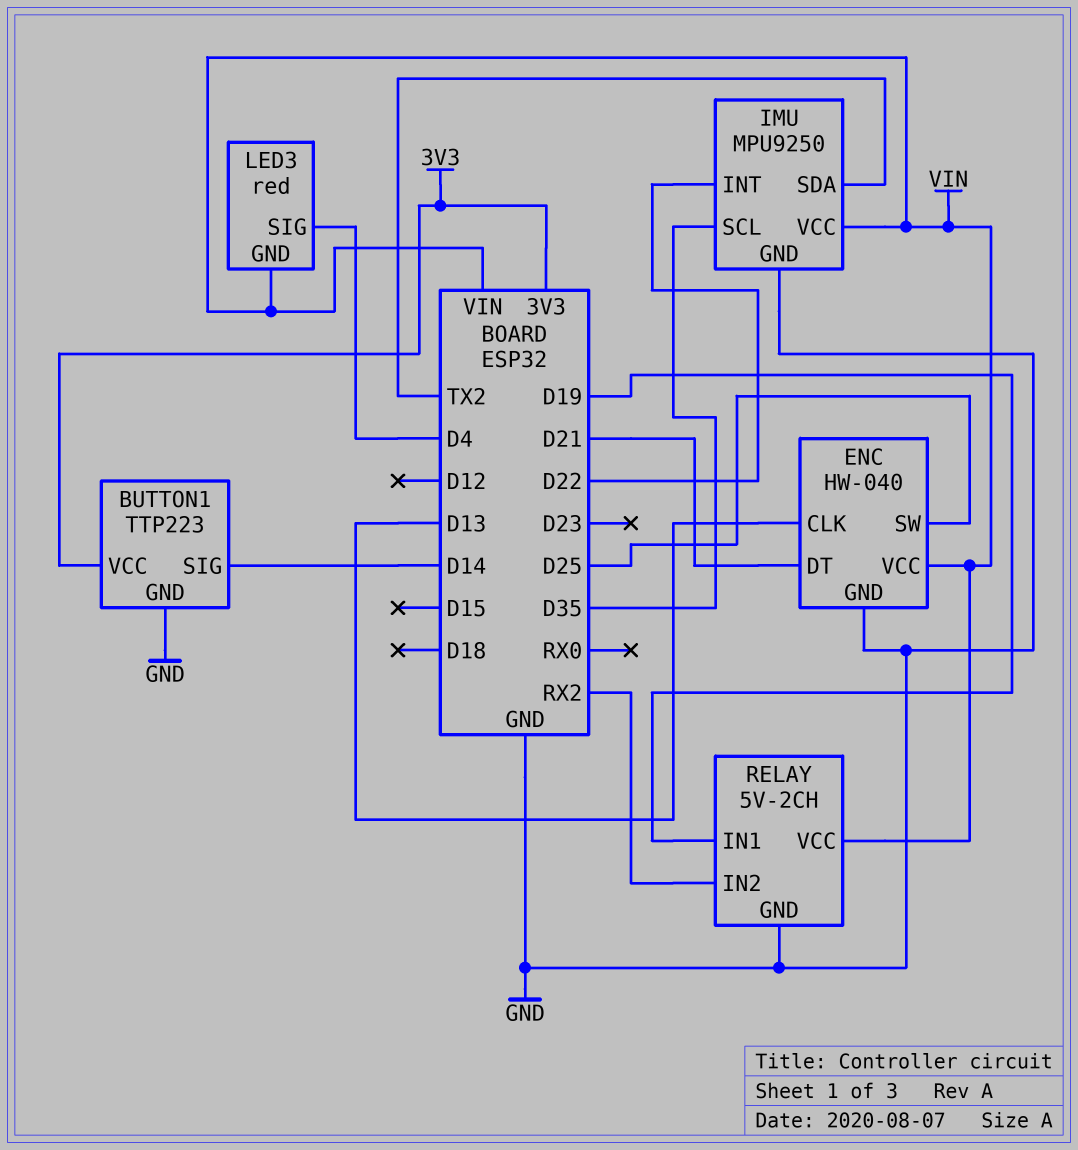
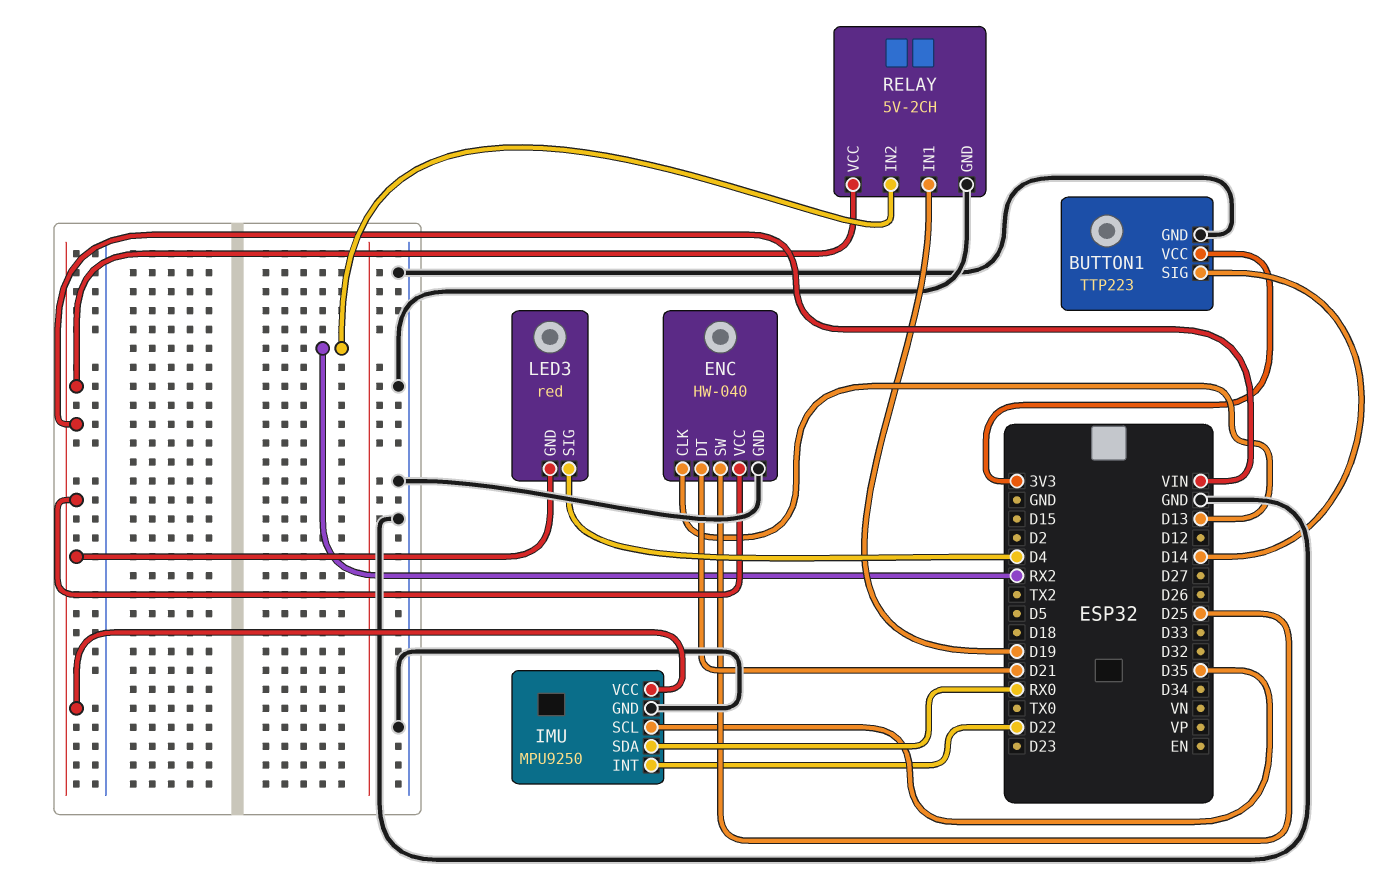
IMU pin SDA: TX2 -> RX0

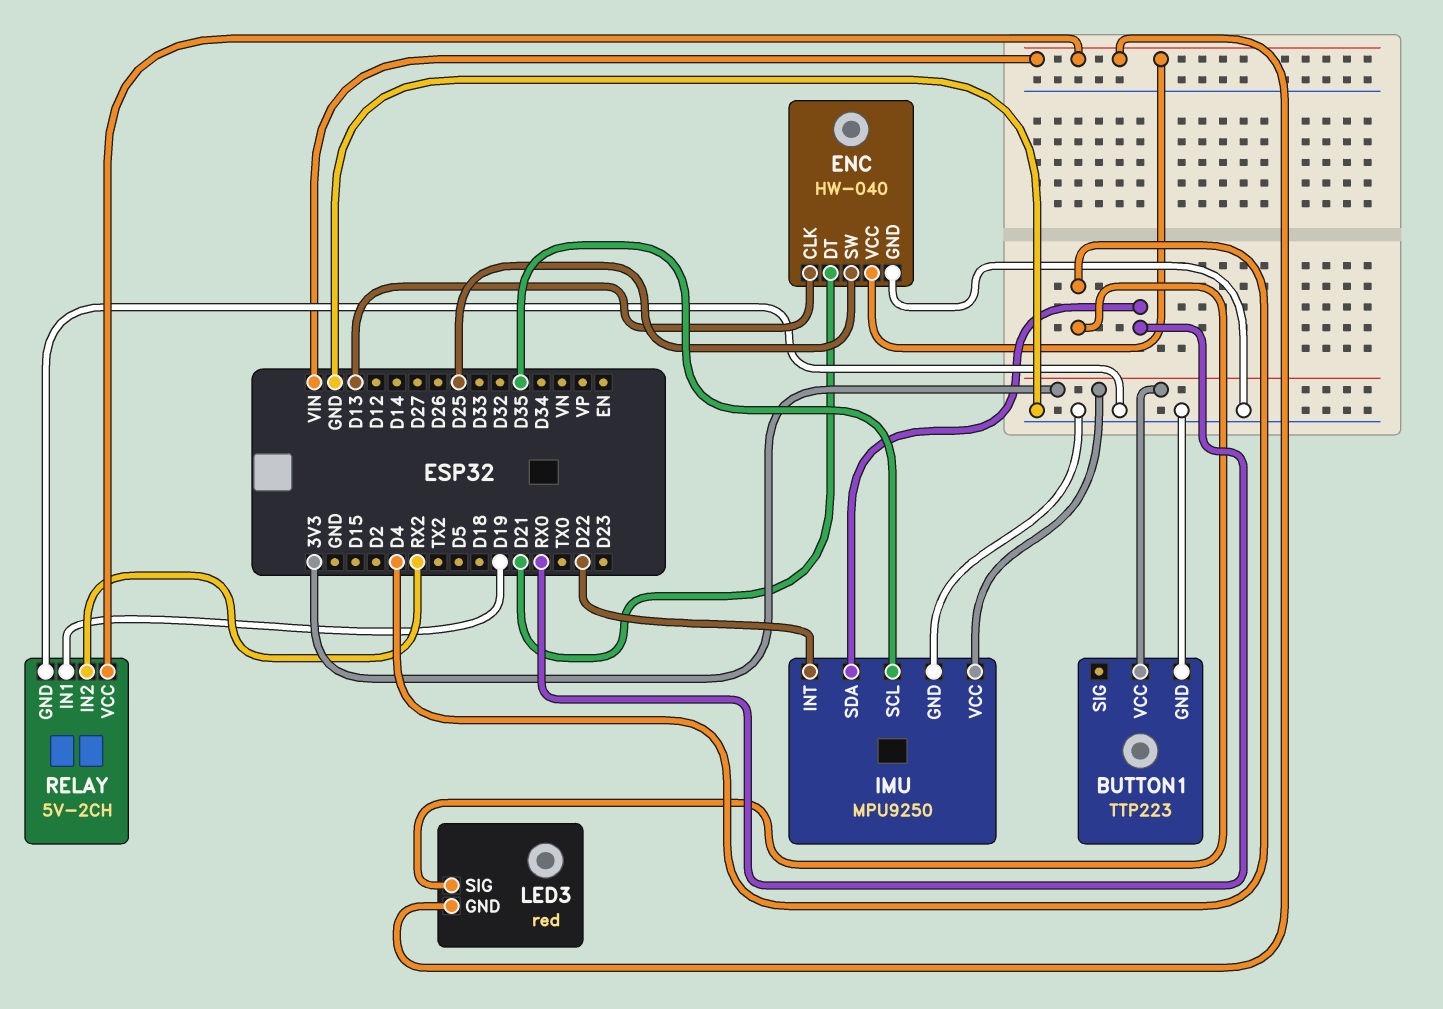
BUTTON1 pin SIG: D14 -> none
IMU pin VCC: VIN -> 3V3

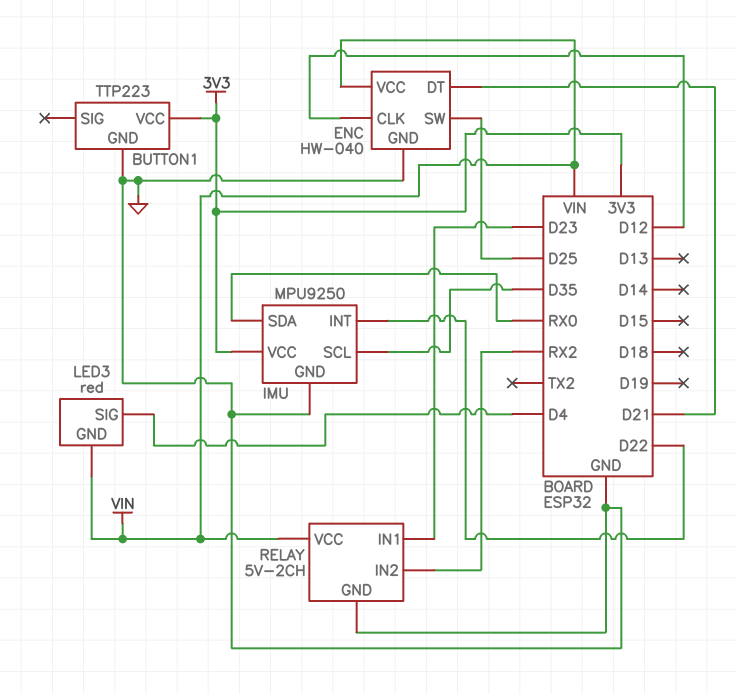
ENC pin CLK: D13 -> D12
RELAY pin IN1: D19 -> D23

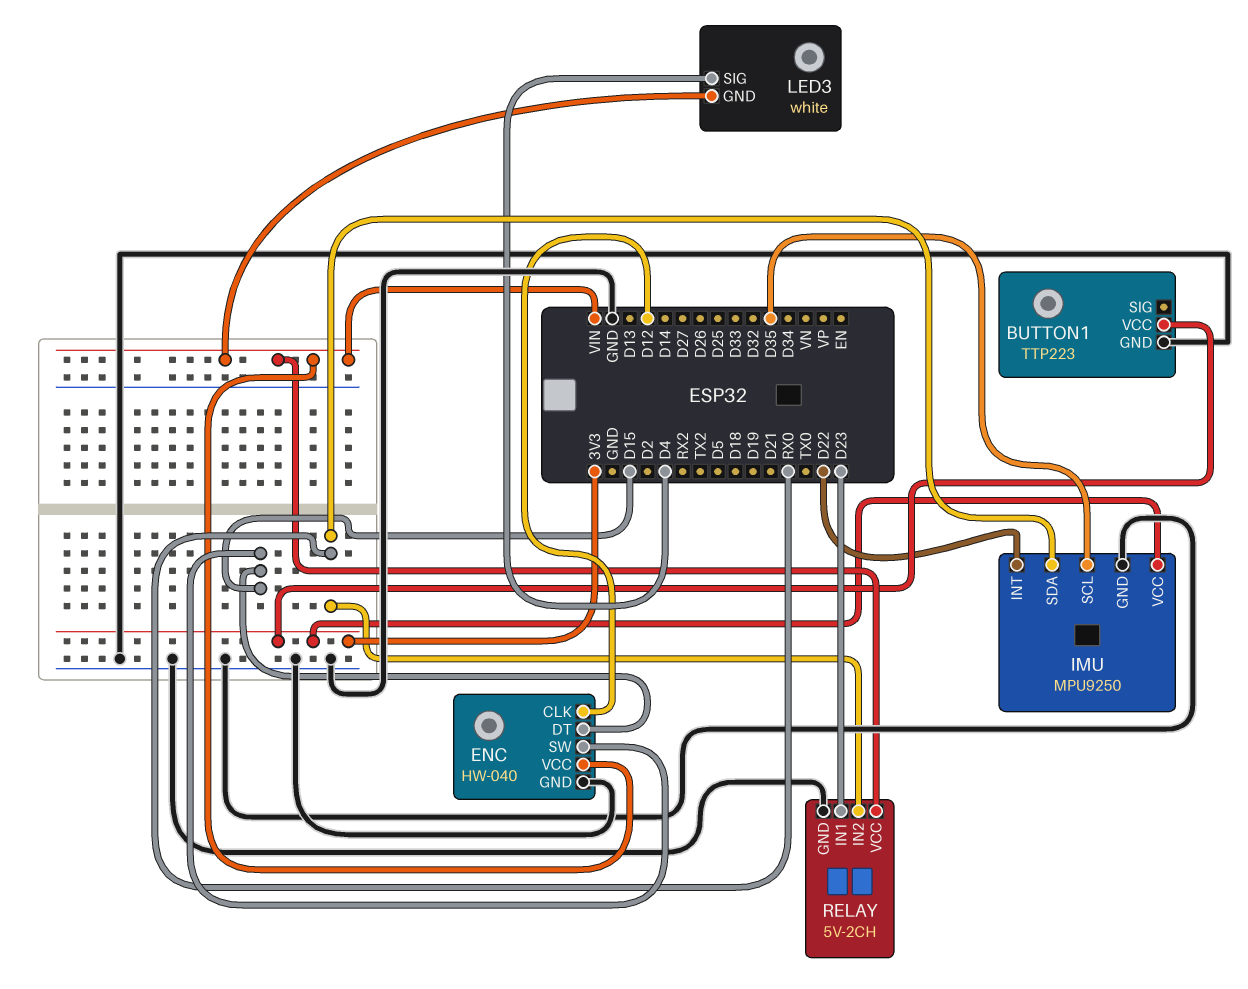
ENC pin DT: D21 -> D15
ENC pin SW: D25 -> D15
LED3: red -> white
RELAY pin IN2: RX2 -> RX0

